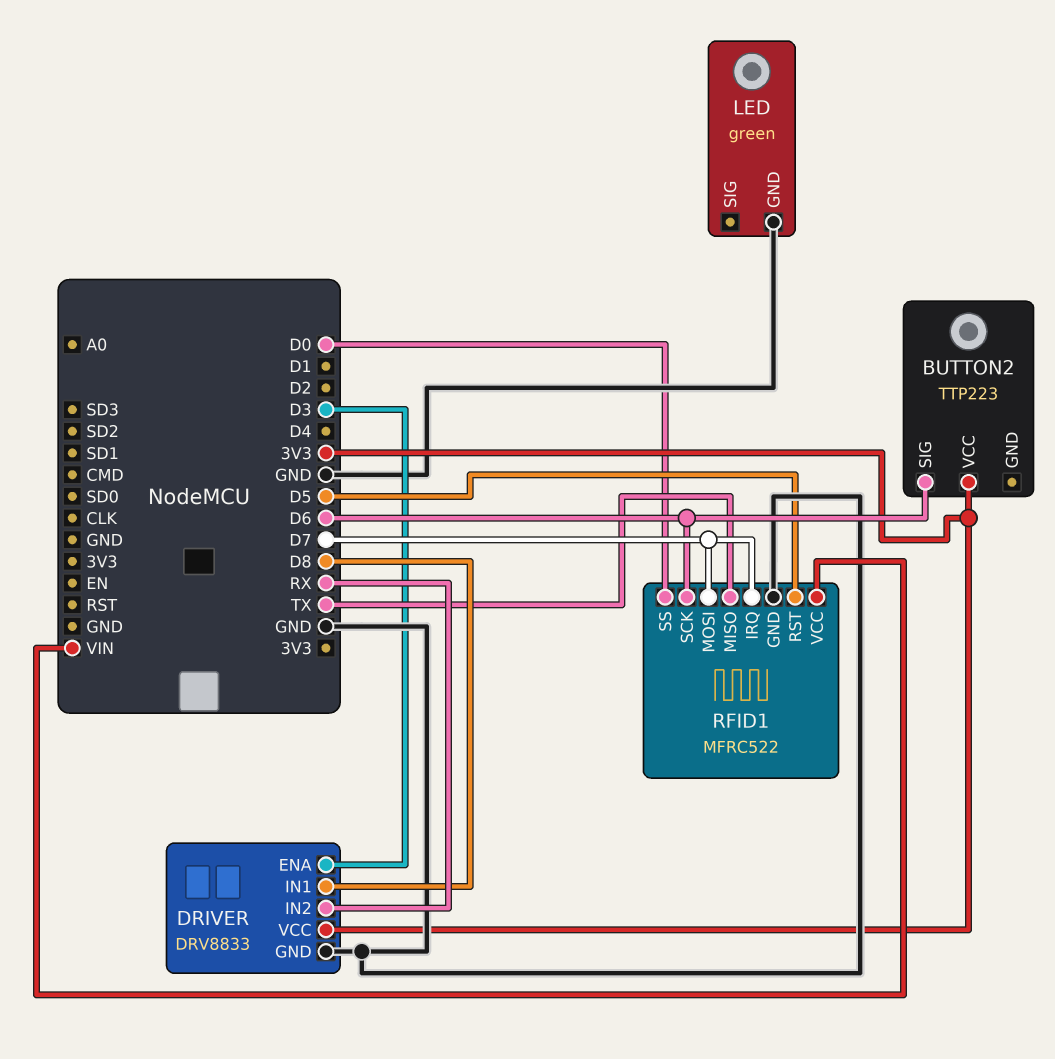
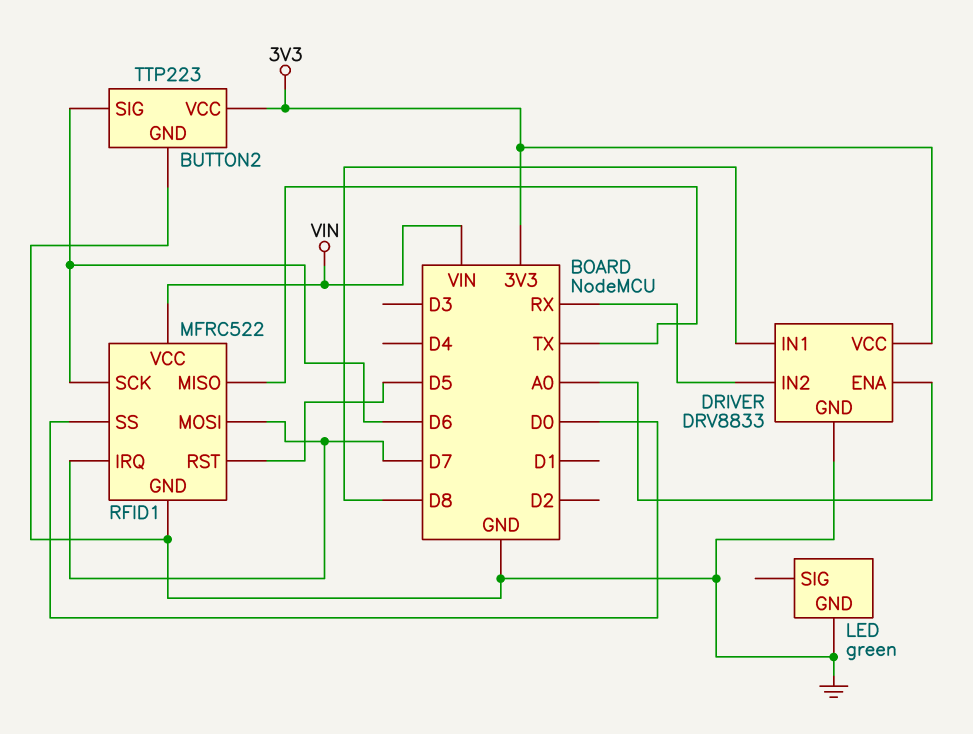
BUTTON2 pin GND: none -> GND
DRIVER pin ENA: D3 -> A0

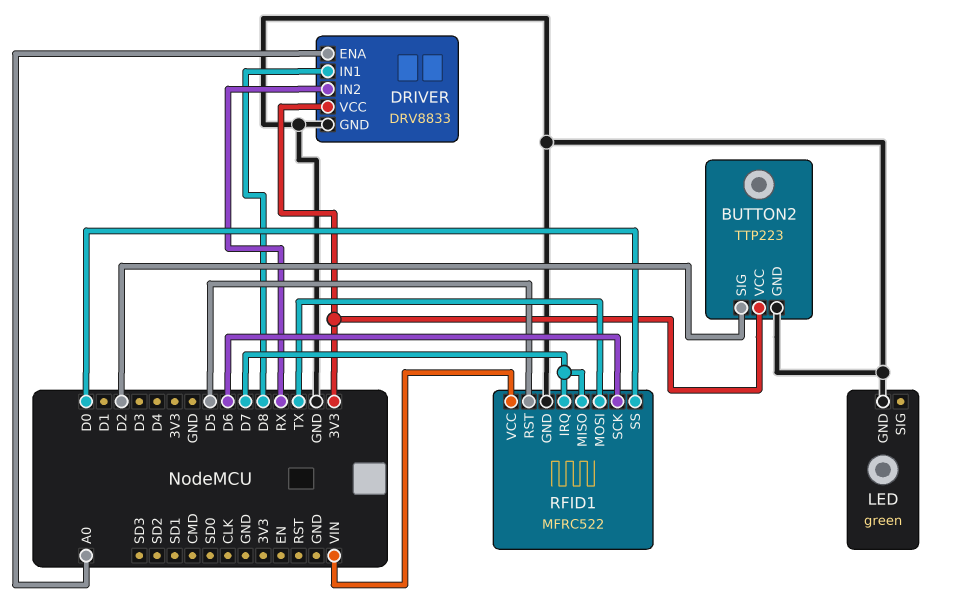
BUTTON2 pin SIG: D6 -> D2
RFID1 pin MISO: TX -> D7
RFID1 pin MOSI: D7 -> TX

